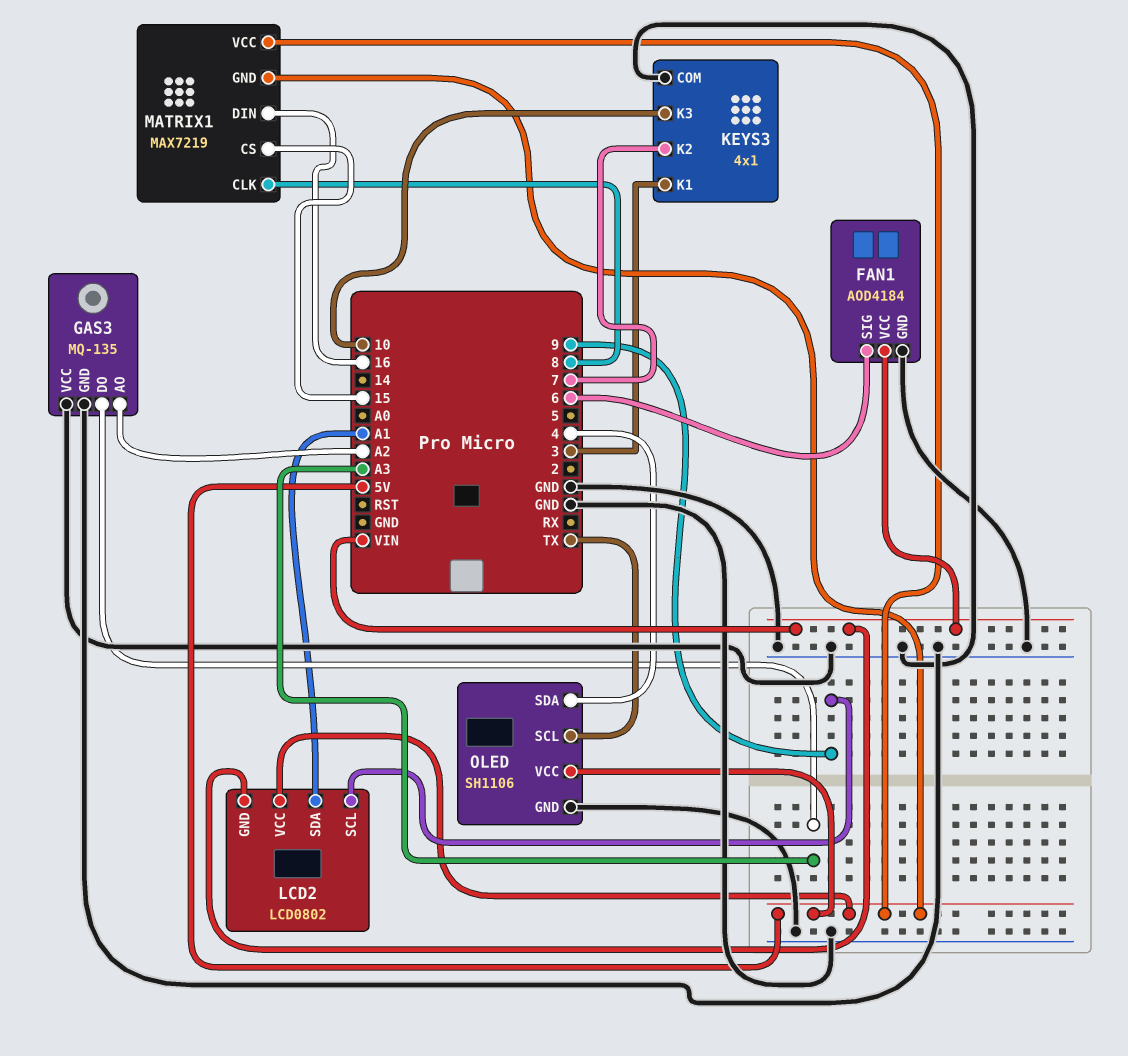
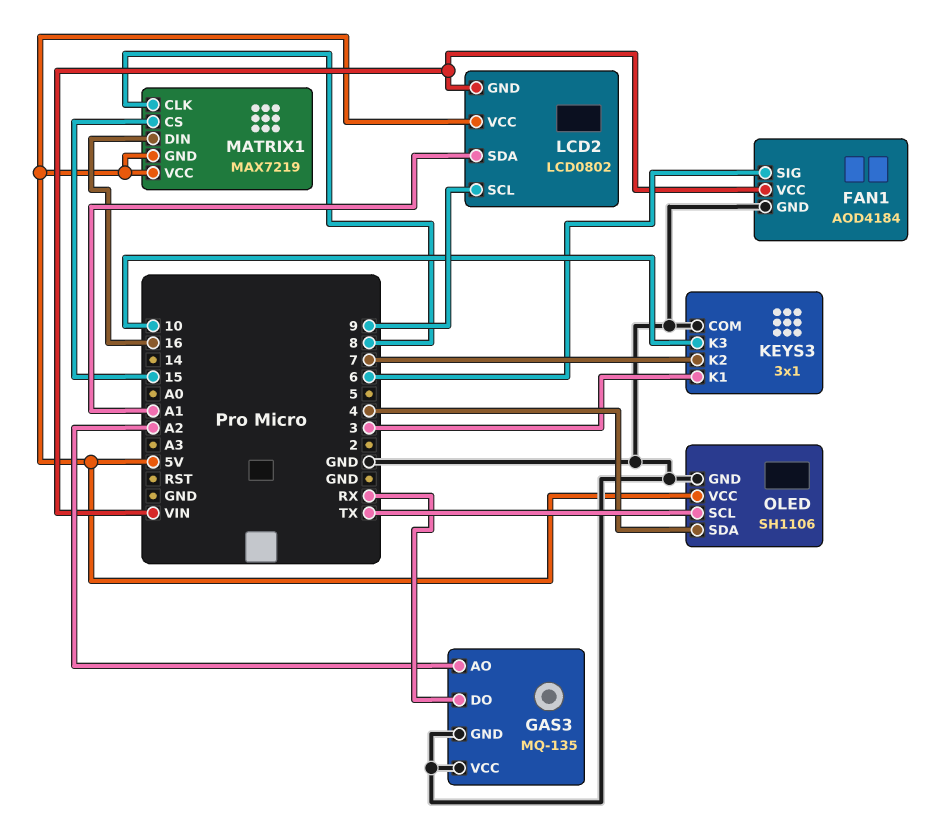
GAS3 pin DO: A3 -> RX
KEYS3: 4x1 -> 3x1

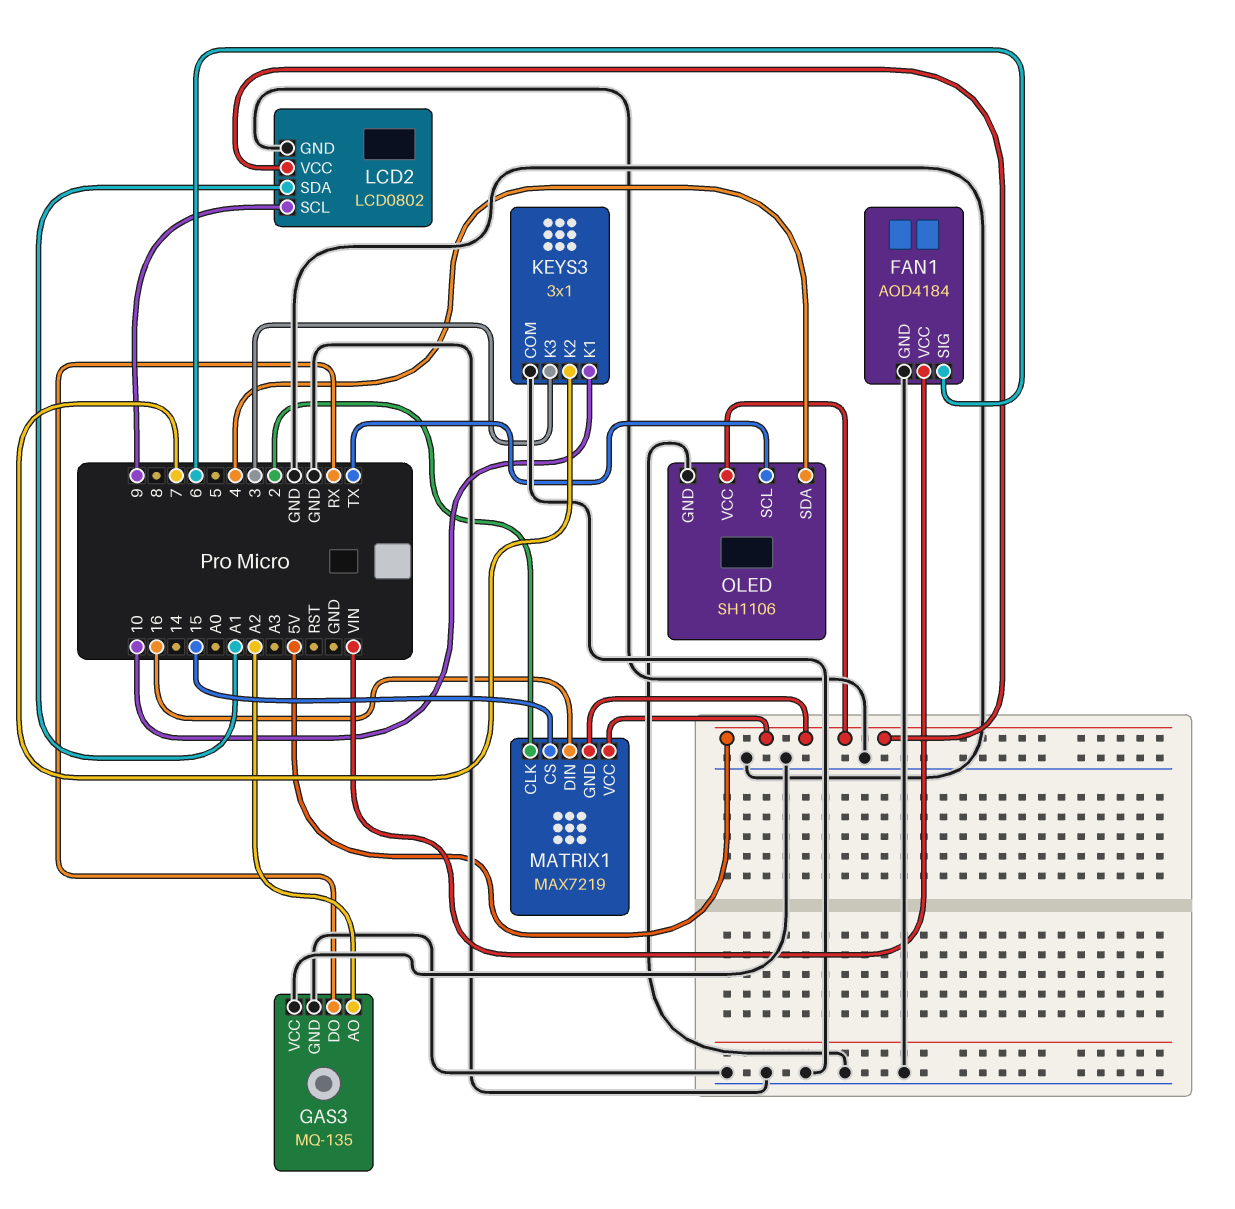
KEYS3 pin K1: 3 -> 10
KEYS3 pin K3: 10 -> 3
LCD2 pin GND: VIN -> GND
MATRIX1 pin CLK: 8 -> 2

